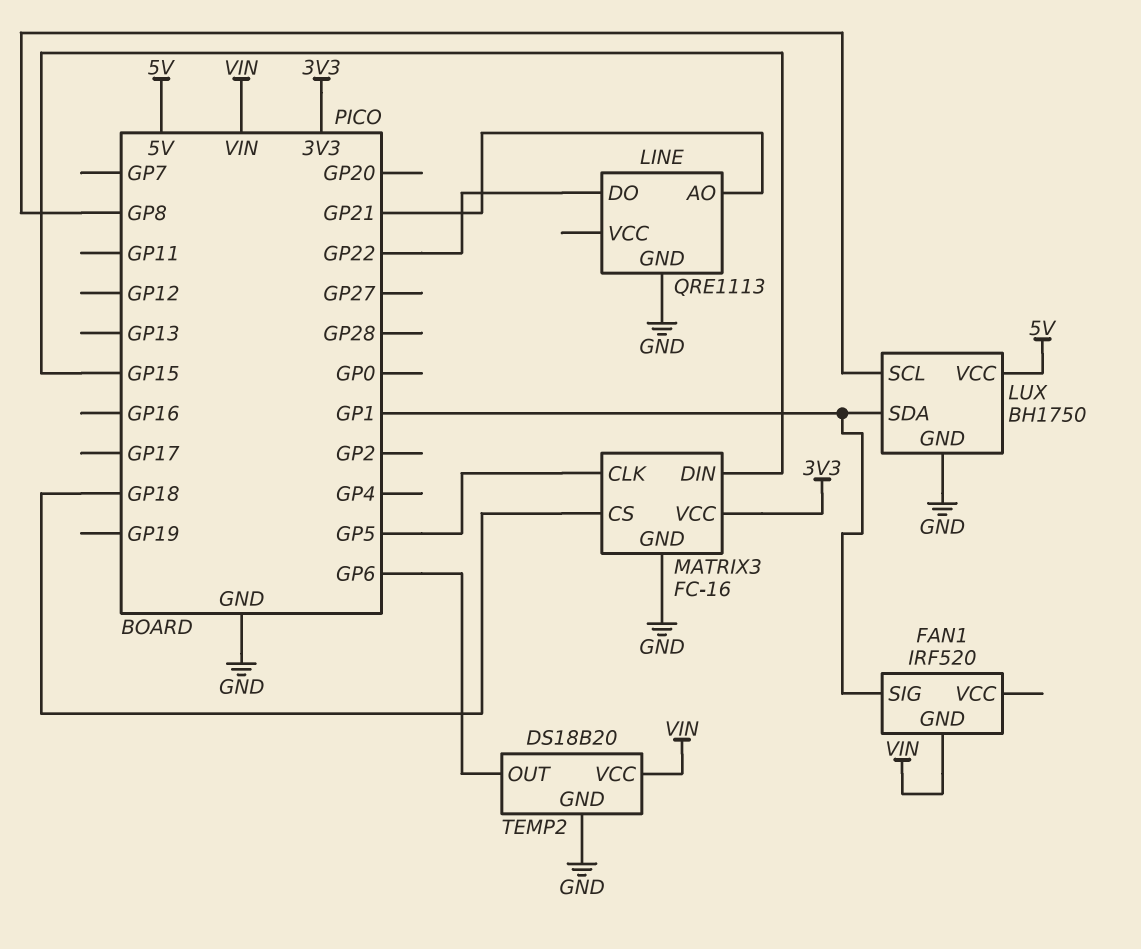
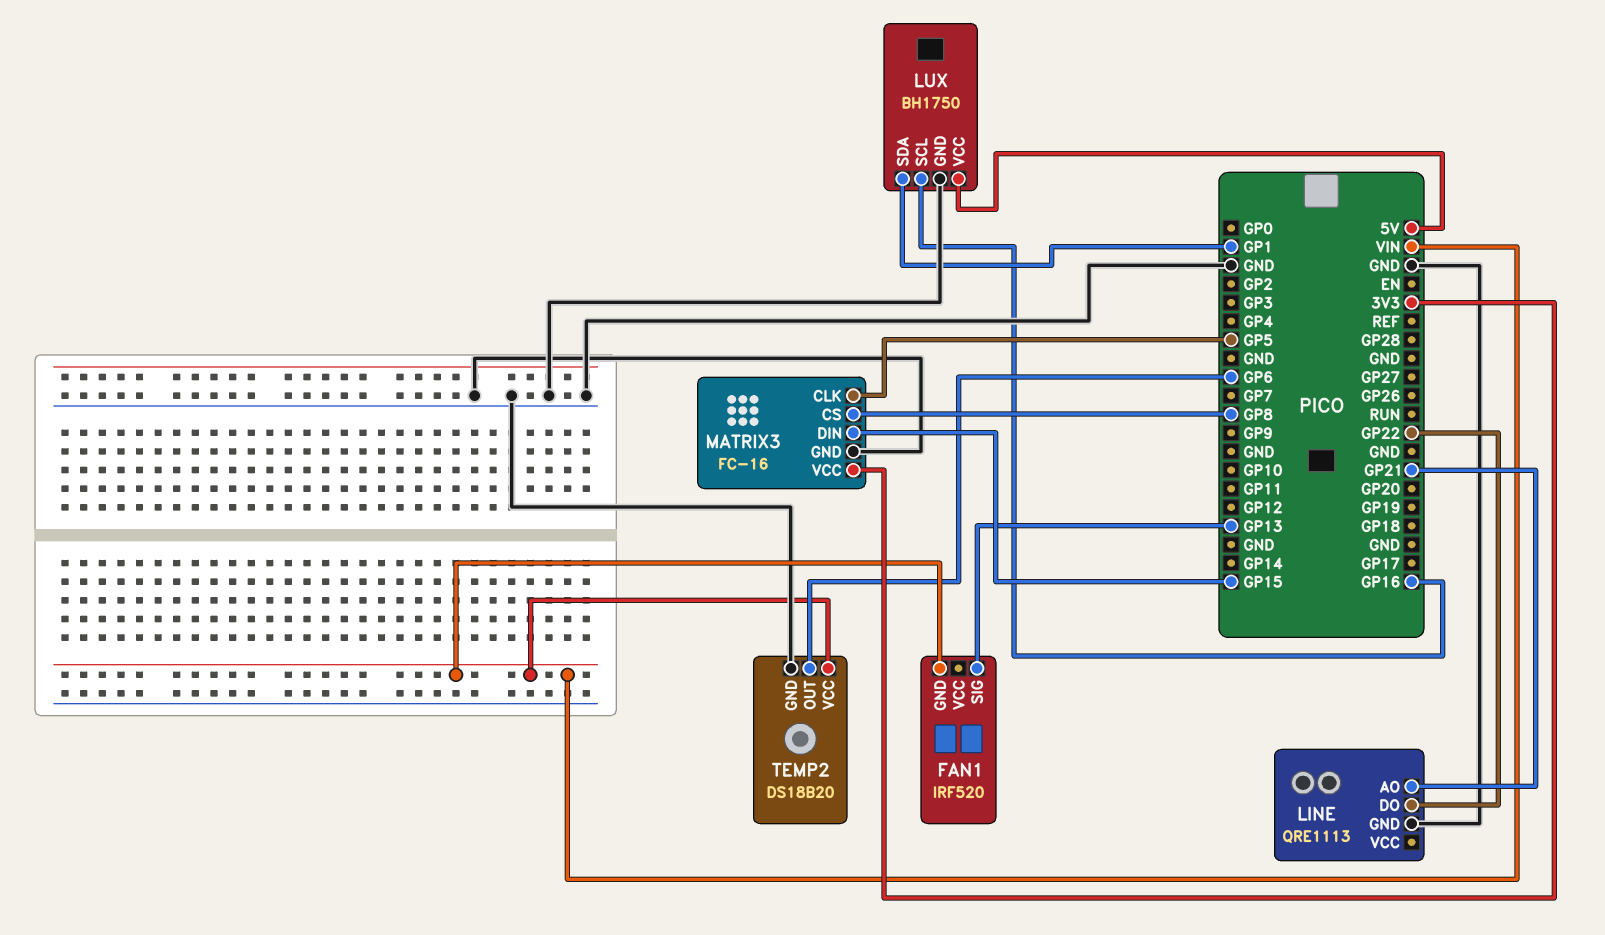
FAN1 pin SIG: GP1 -> GP13
LUX pin SCL: GP8 -> GP16
MATRIX3 pin CS: GP18 -> GP8

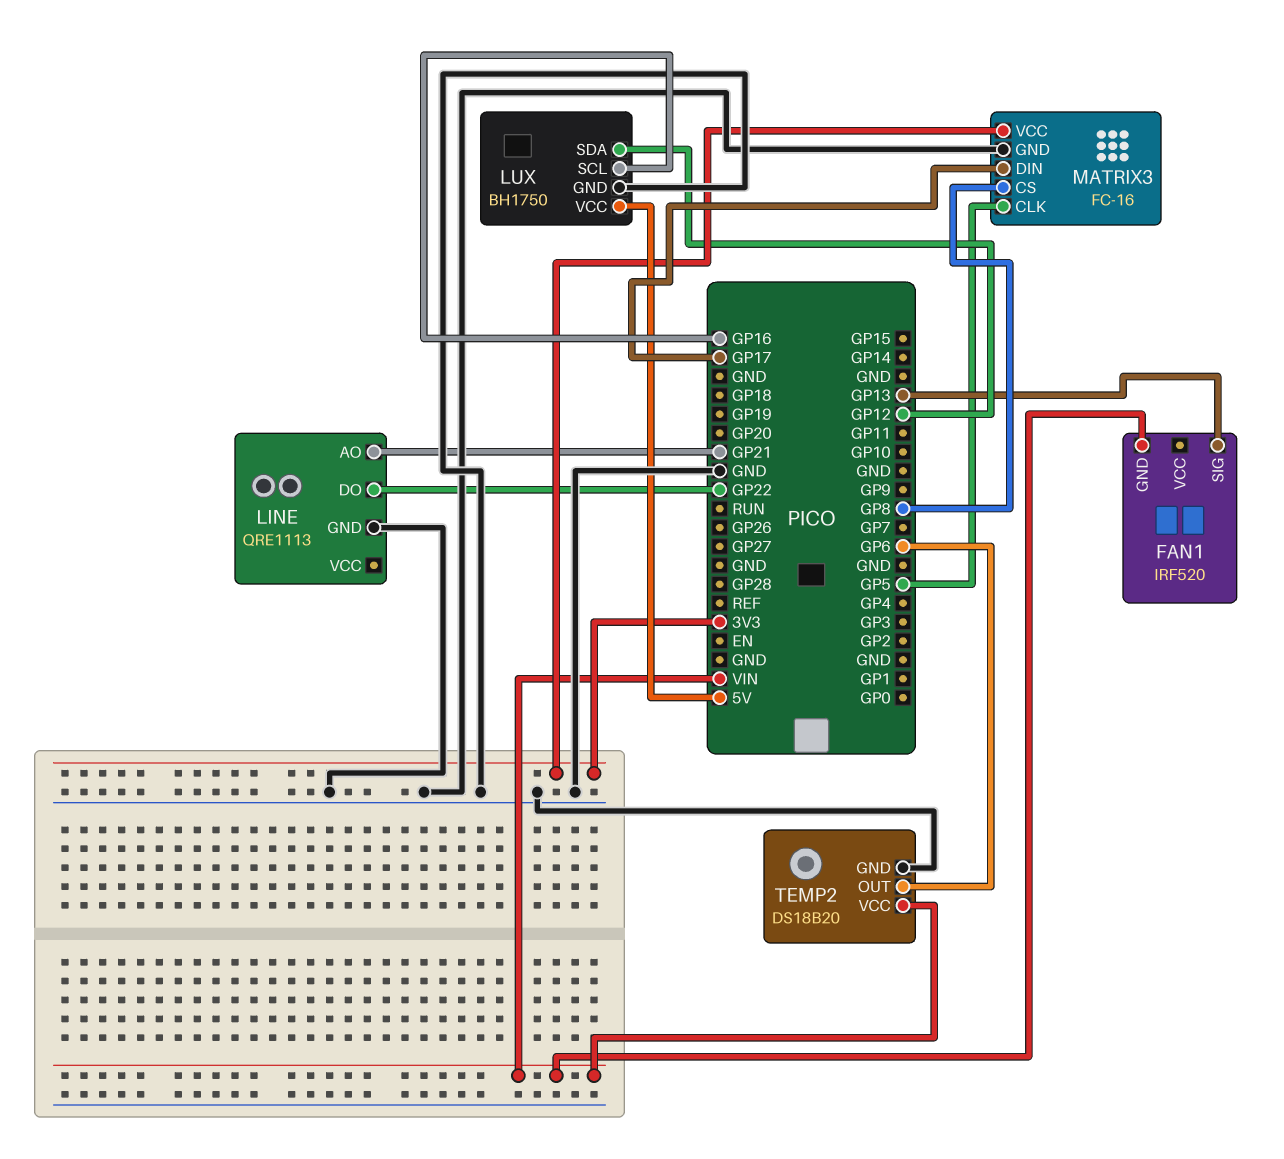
LUX pin SDA: GP1 -> GP12
MATRIX3 pin DIN: GP15 -> GP17

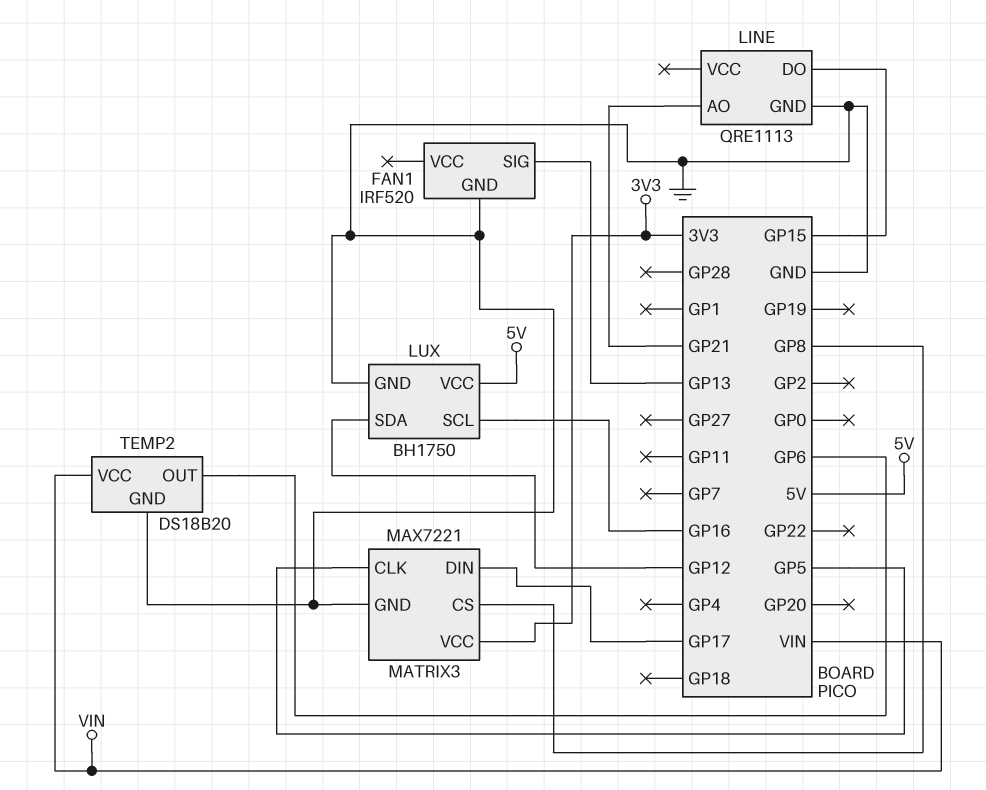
FAN1 pin GND: VIN -> GND
LINE pin DO: GP22 -> GP15
MATRIX3: FC-16 -> MAX7221

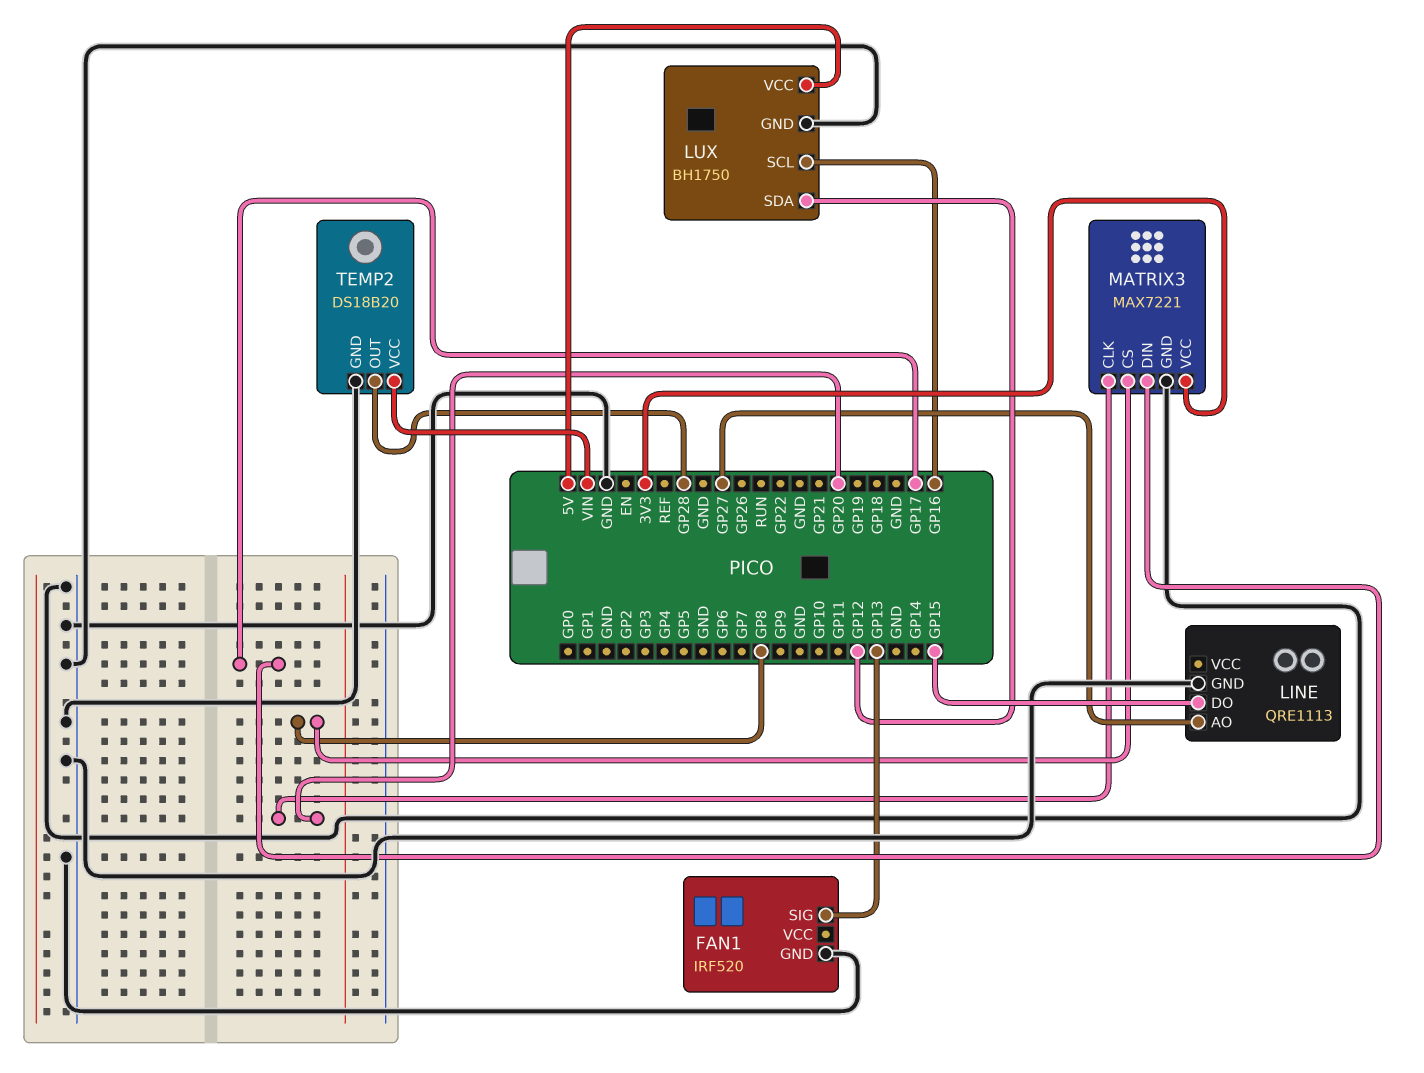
LINE pin AO: GP21 -> GP27
MATRIX3 pin CLK: GP5 -> GP20
TEMP2 pin OUT: GP6 -> GP28

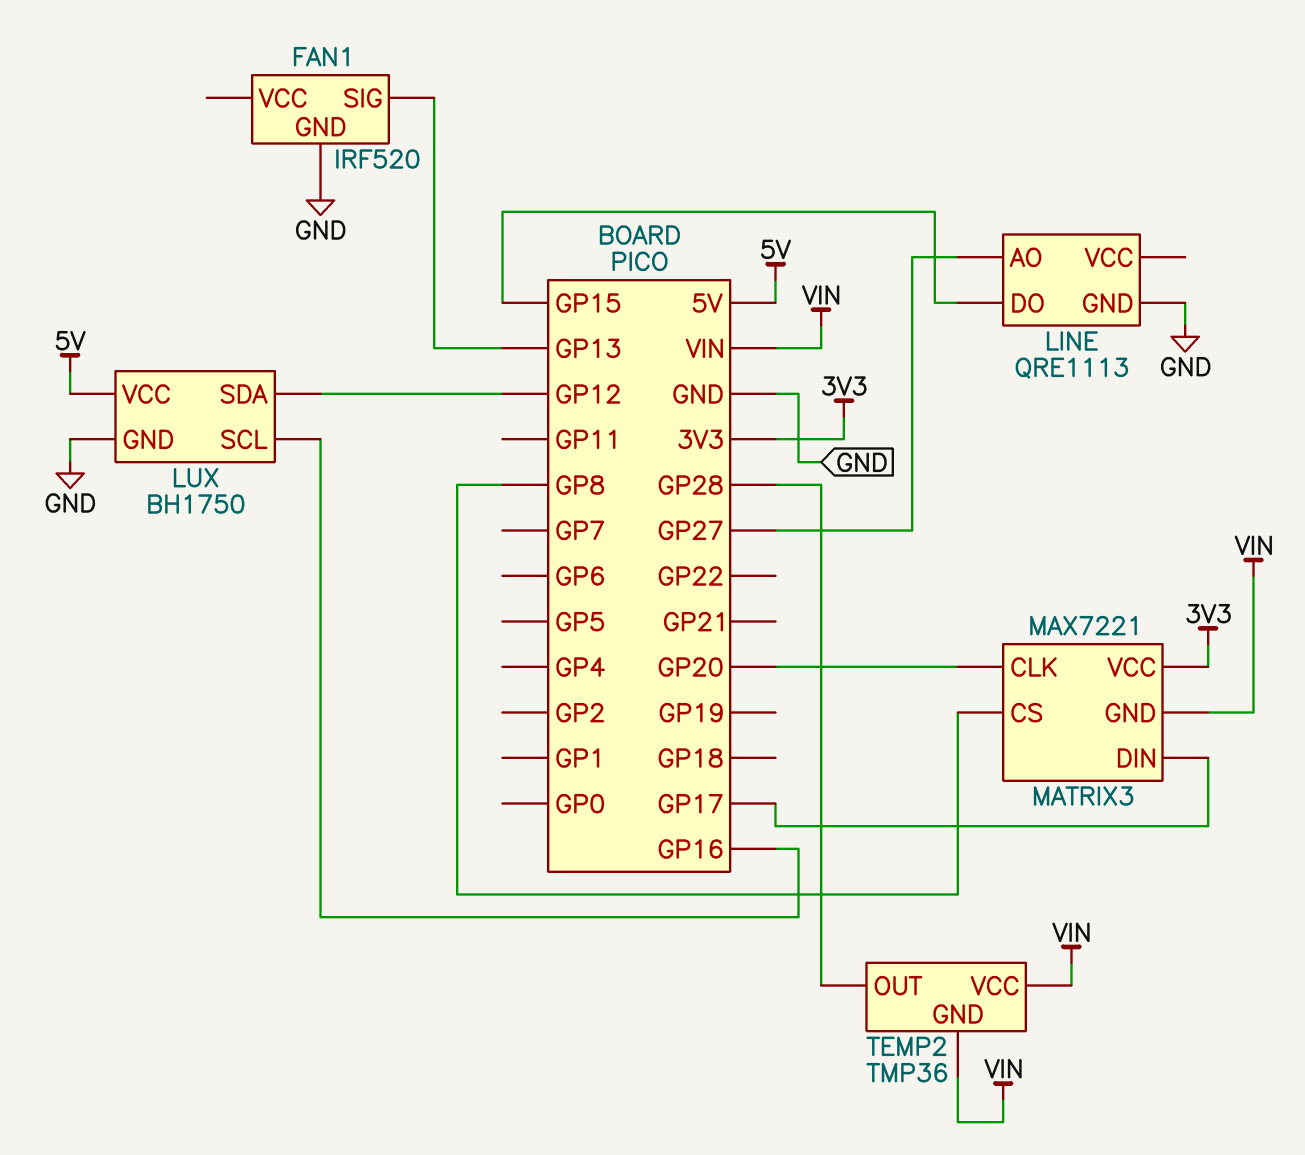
MATRIX3 pin GND: GND -> VIN
TEMP2: DS18B20 -> TMP36
TEMP2 pin GND: GND -> VIN

